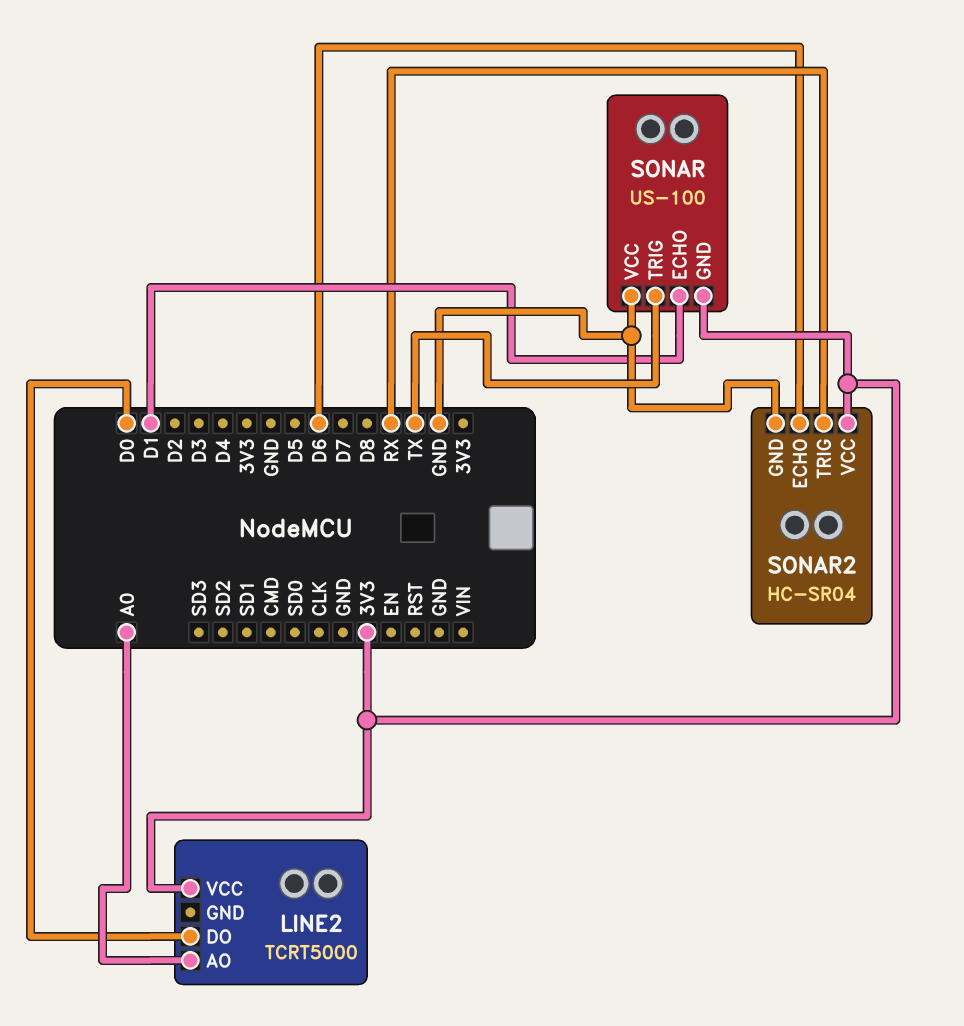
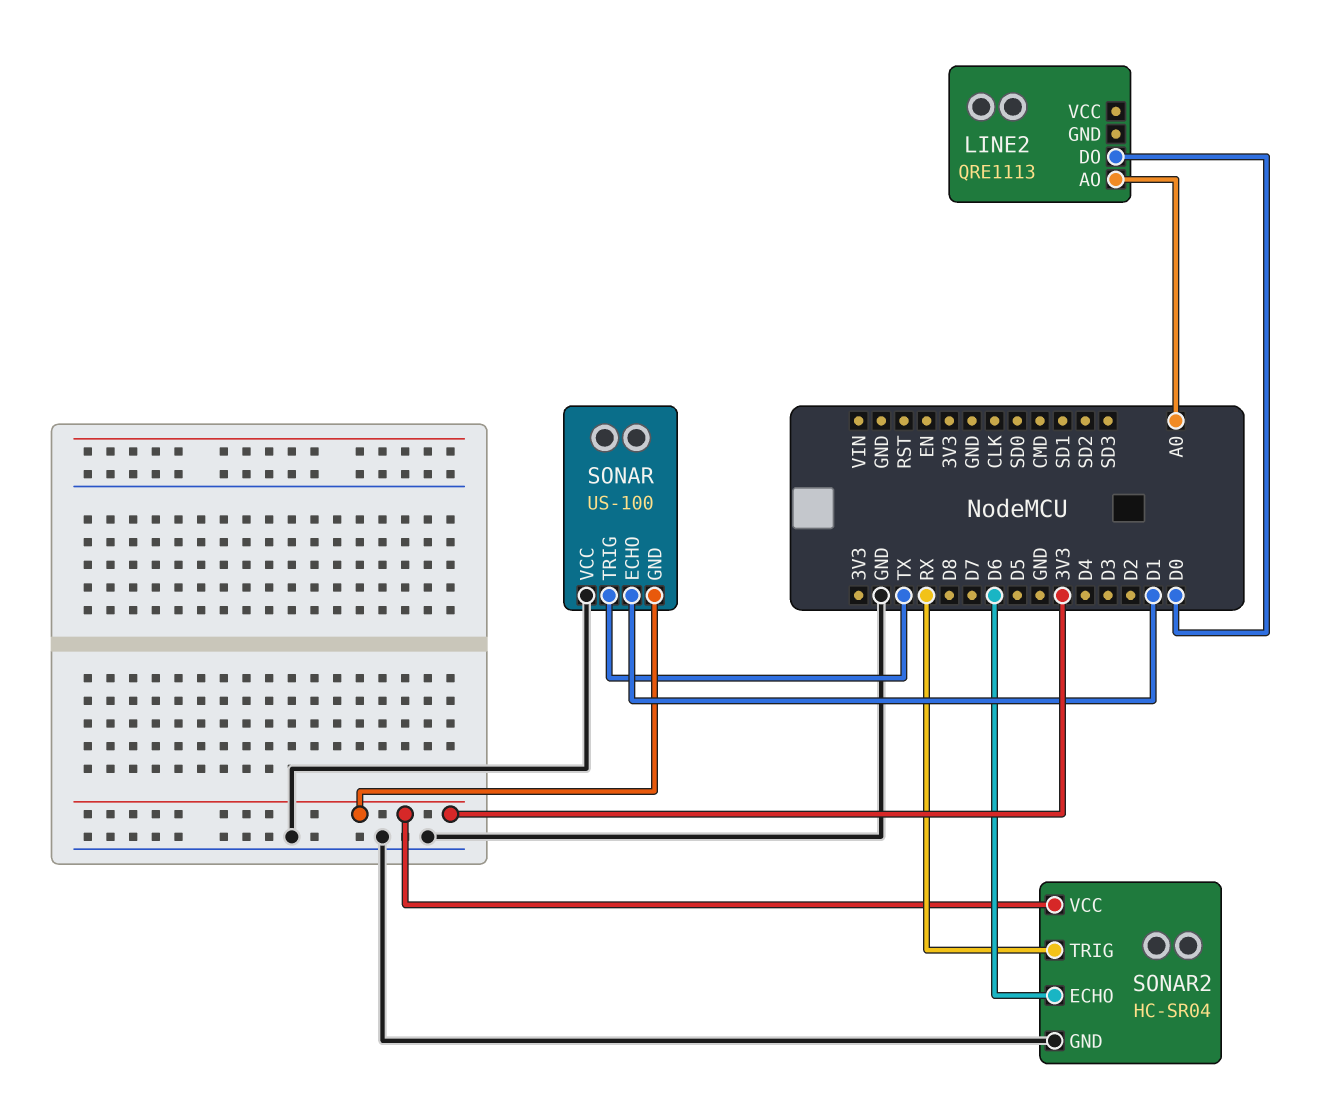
LINE2: TCRT5000 -> QRE1113
LINE2 pin VCC: 3V3 -> none

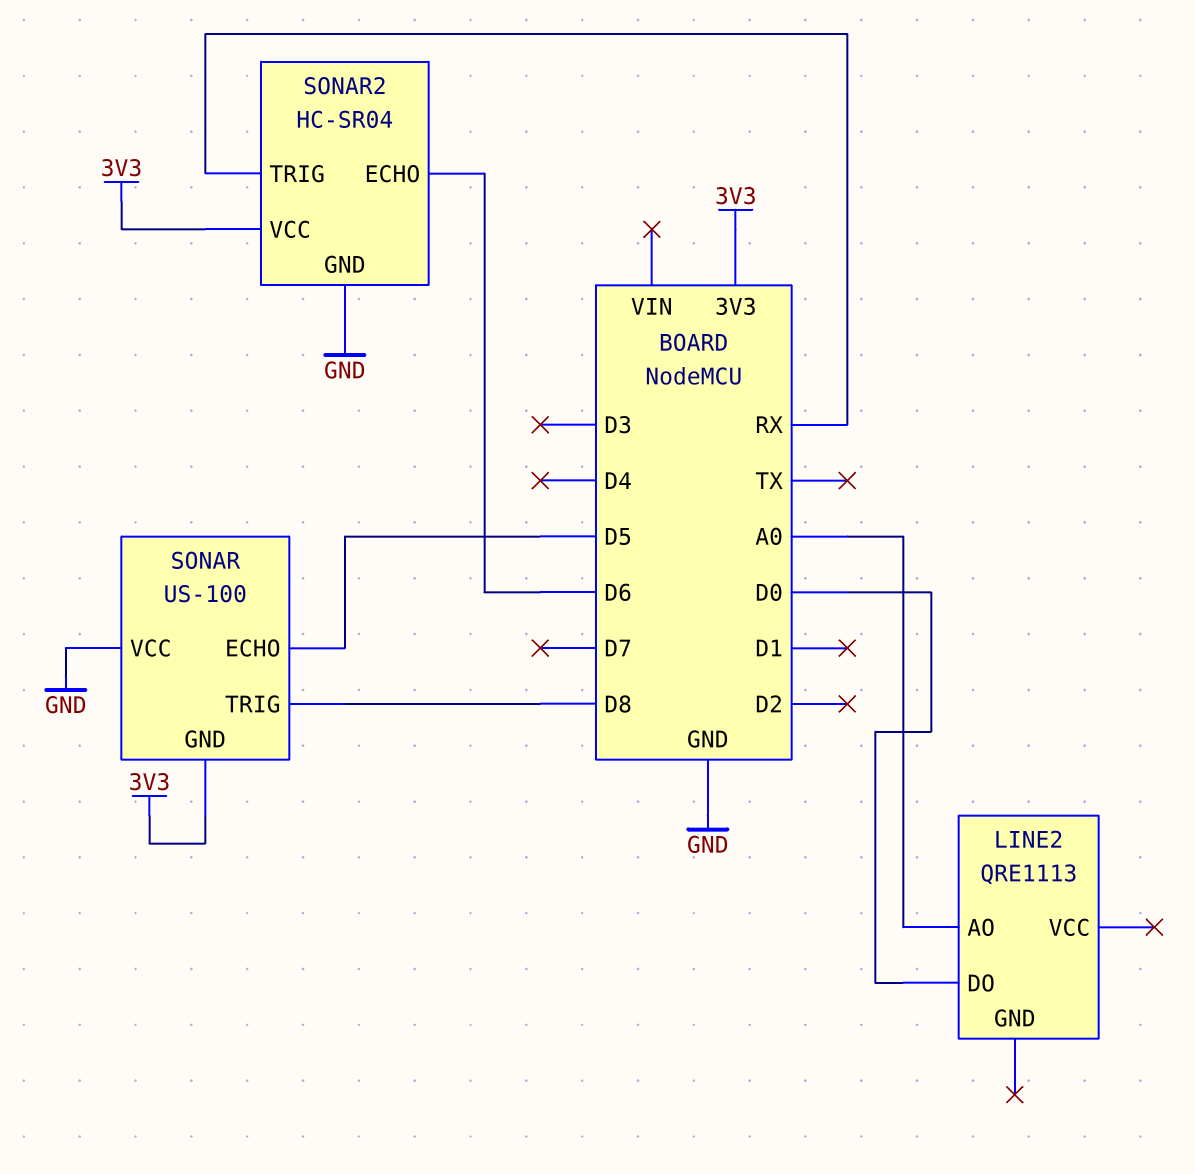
SONAR pin ECHO: D1 -> D5
SONAR pin TRIG: TX -> D8

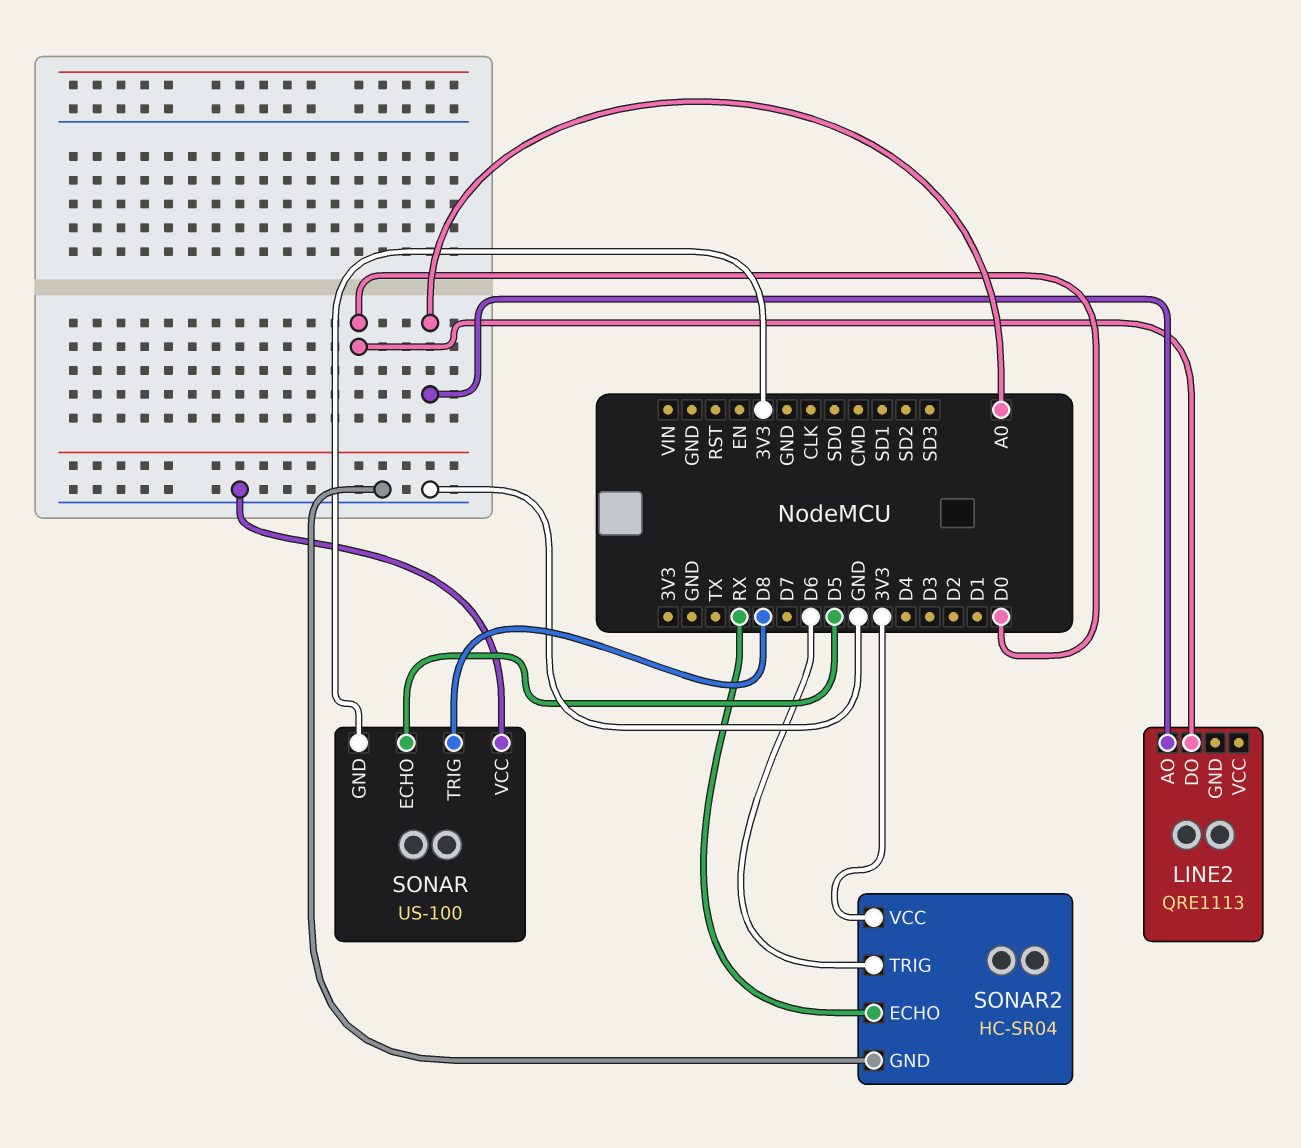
SONAR2 pin ECHO: D6 -> RX
SONAR2 pin TRIG: RX -> D6

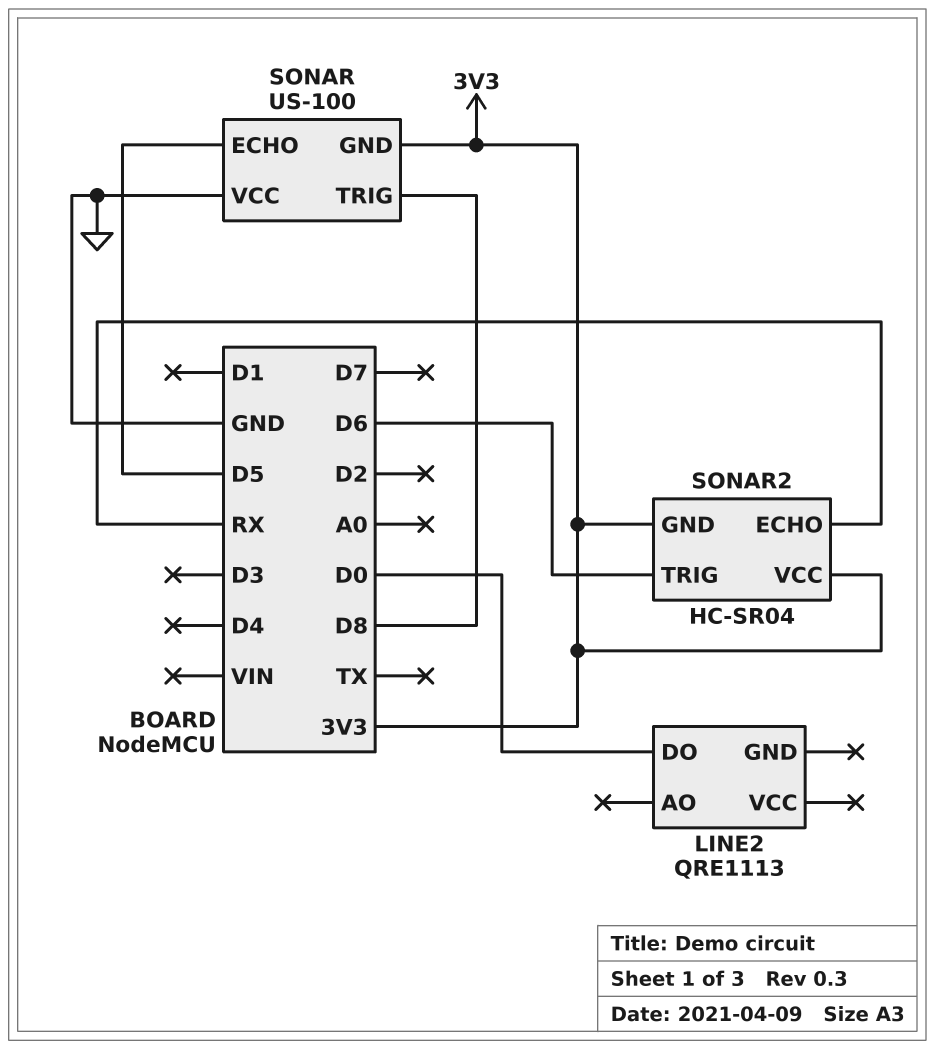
LINE2 pin AO: A0 -> none
SONAR2 pin GND: GND -> 3V3

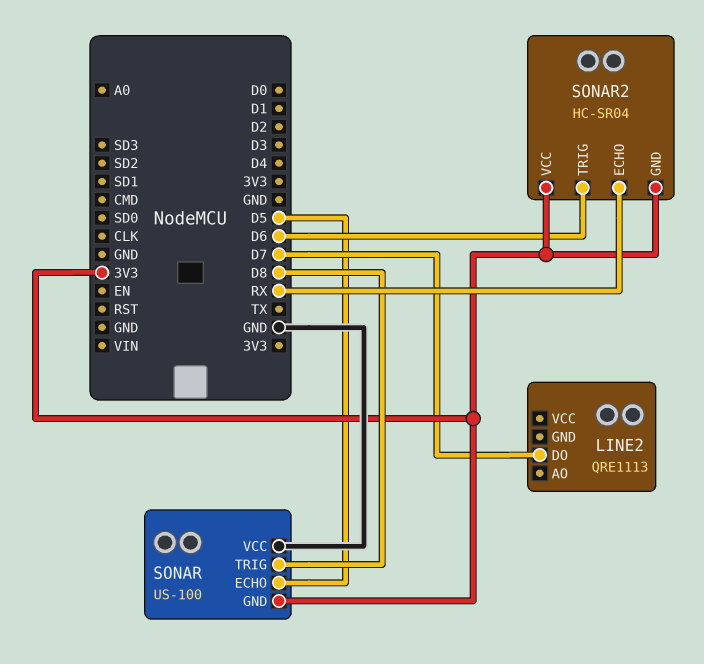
LINE2 pin DO: D0 -> D7

